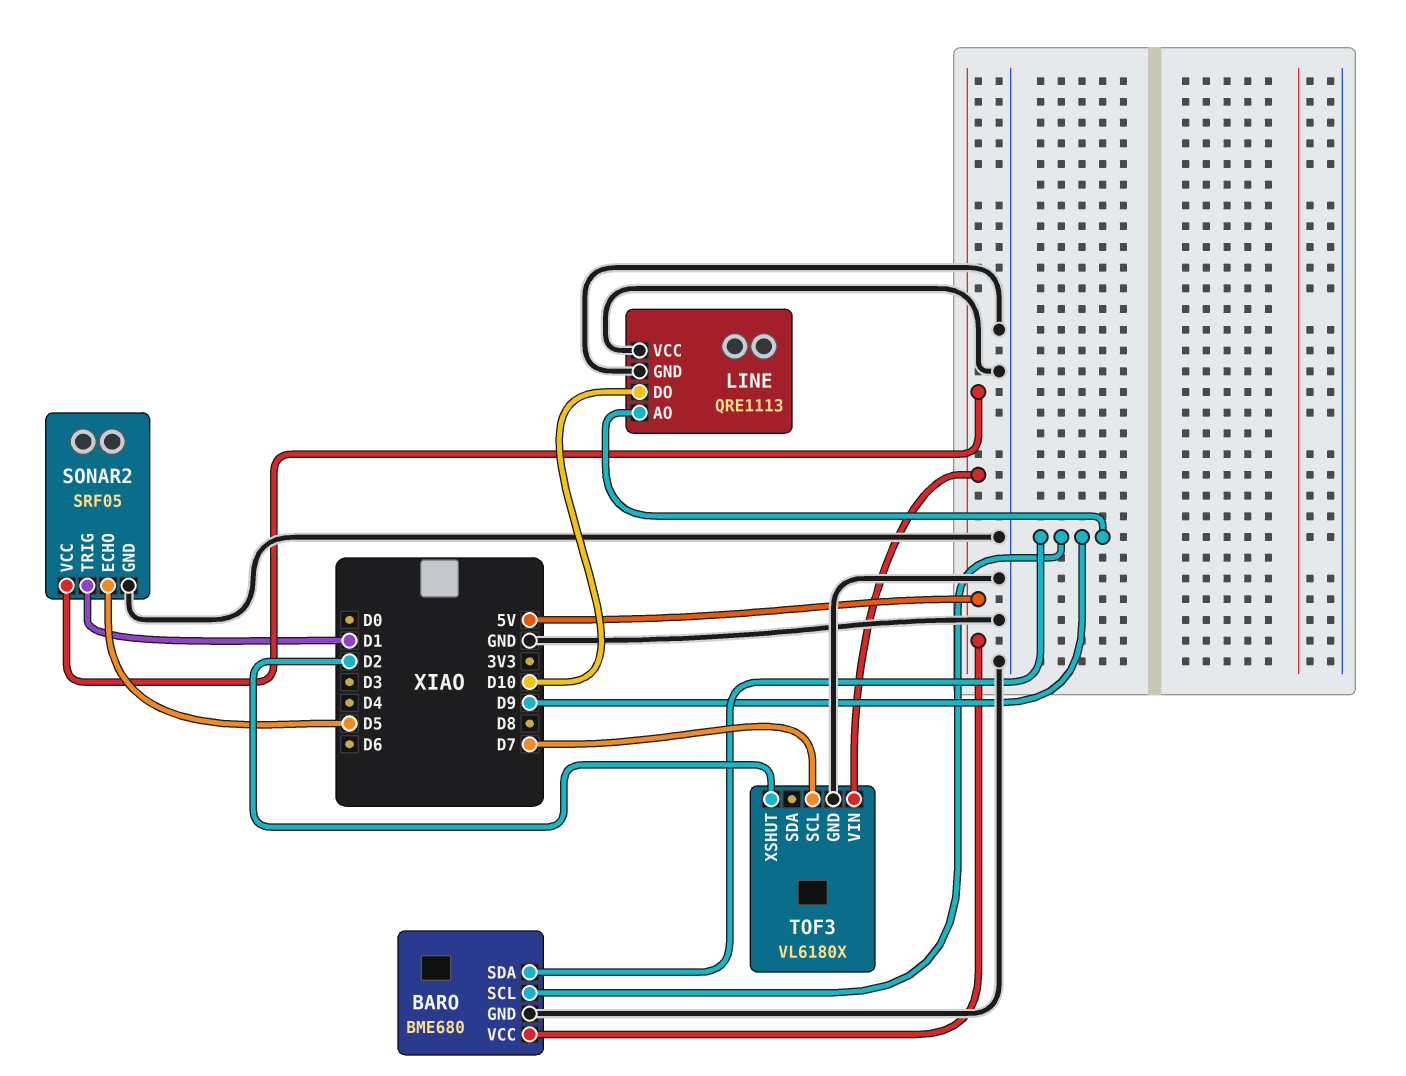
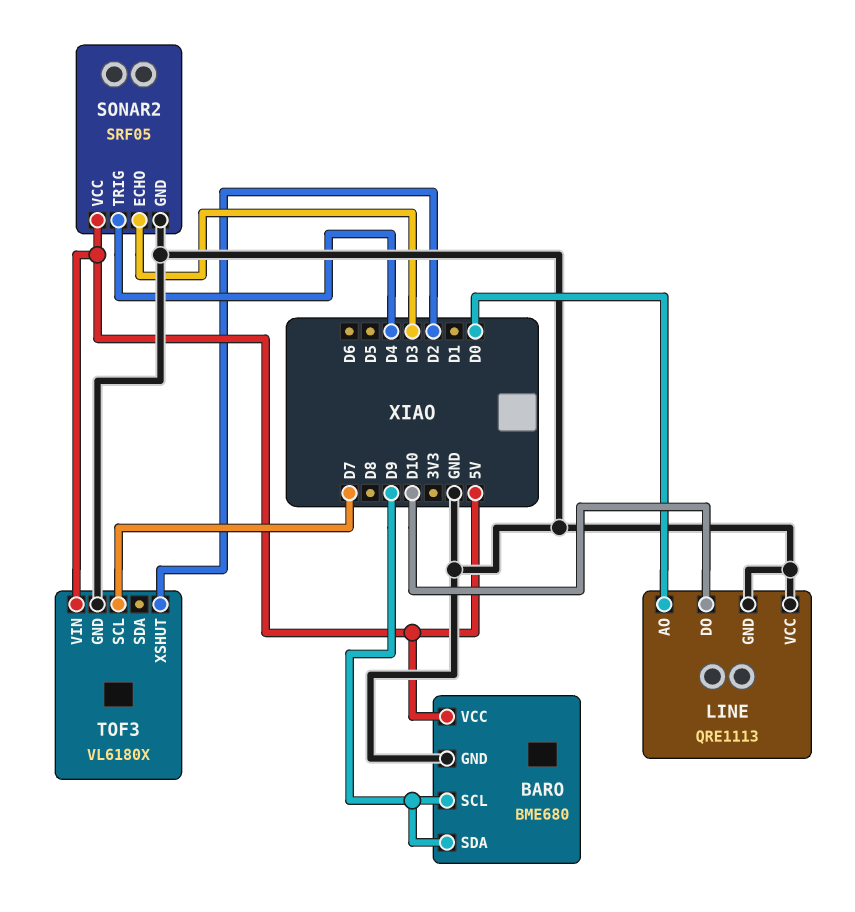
LINE pin AO: D9 -> D0
SONAR2 pin ECHO: D5 -> D3
SONAR2 pin TRIG: D1 -> D4

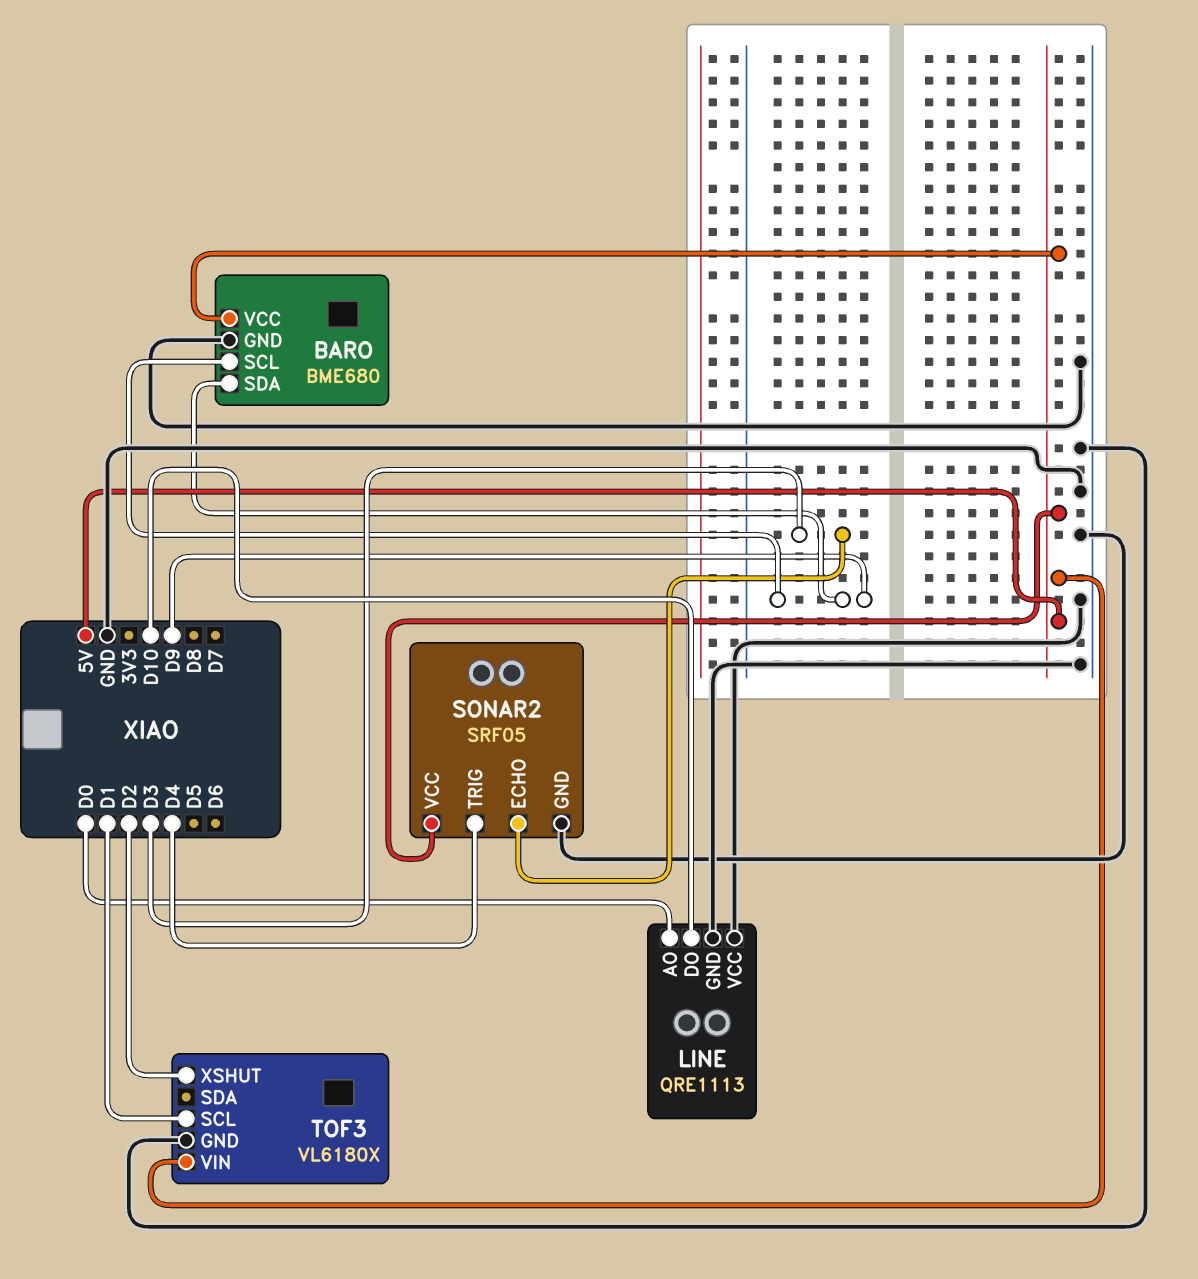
TOF3 pin SCL: D7 -> D1

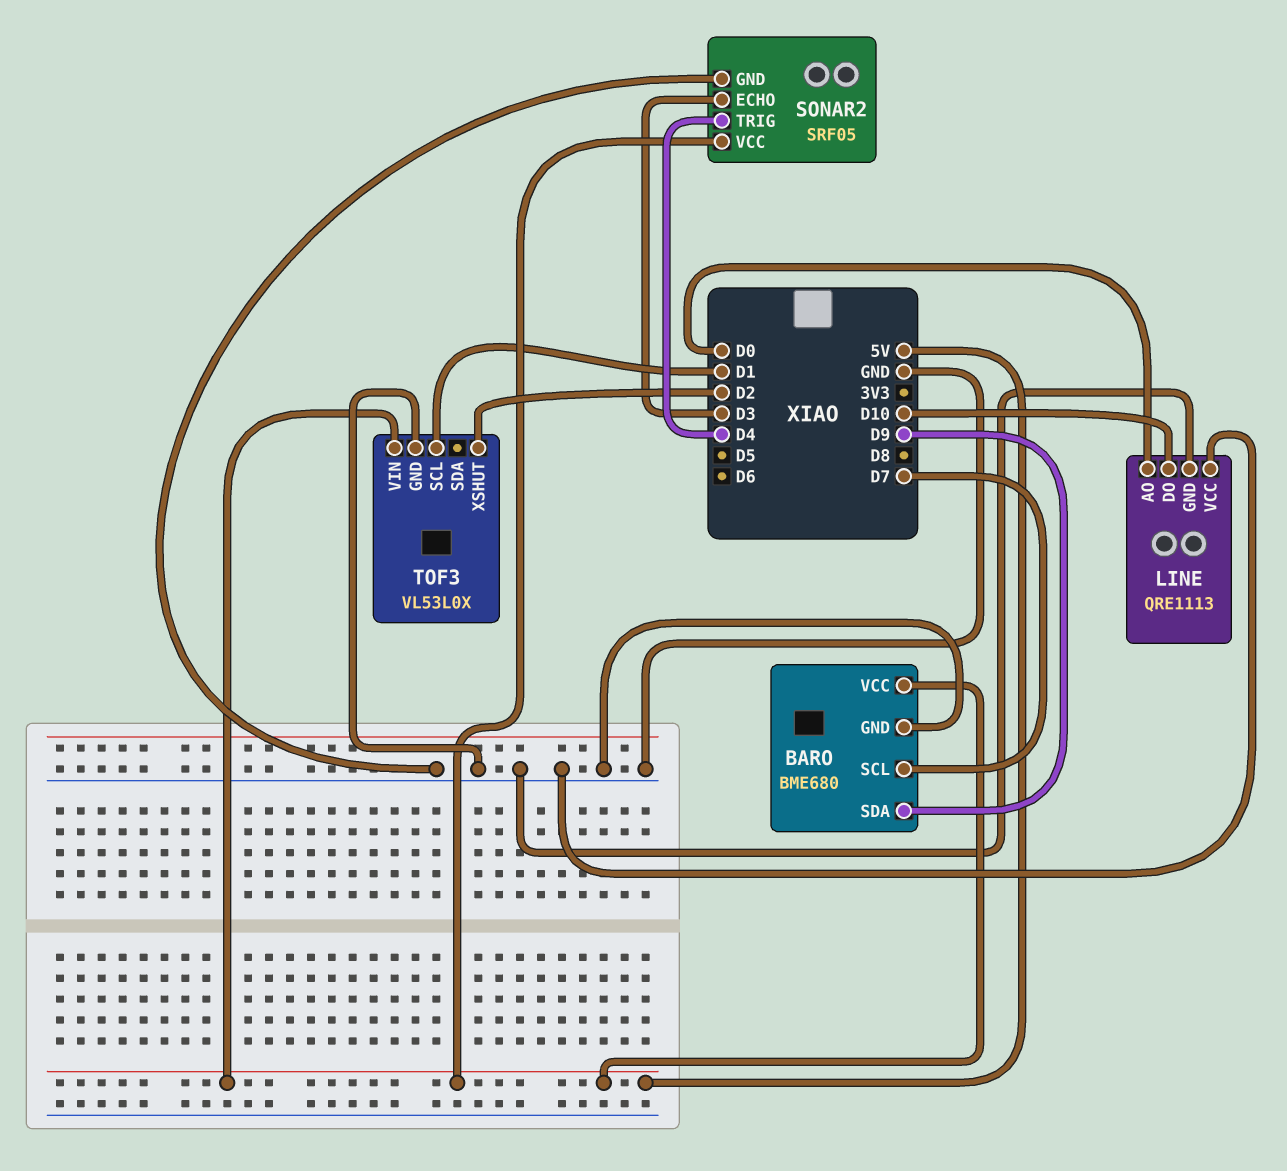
BARO pin SCL: D9 -> D7
TOF3: VL6180X -> VL53L0X

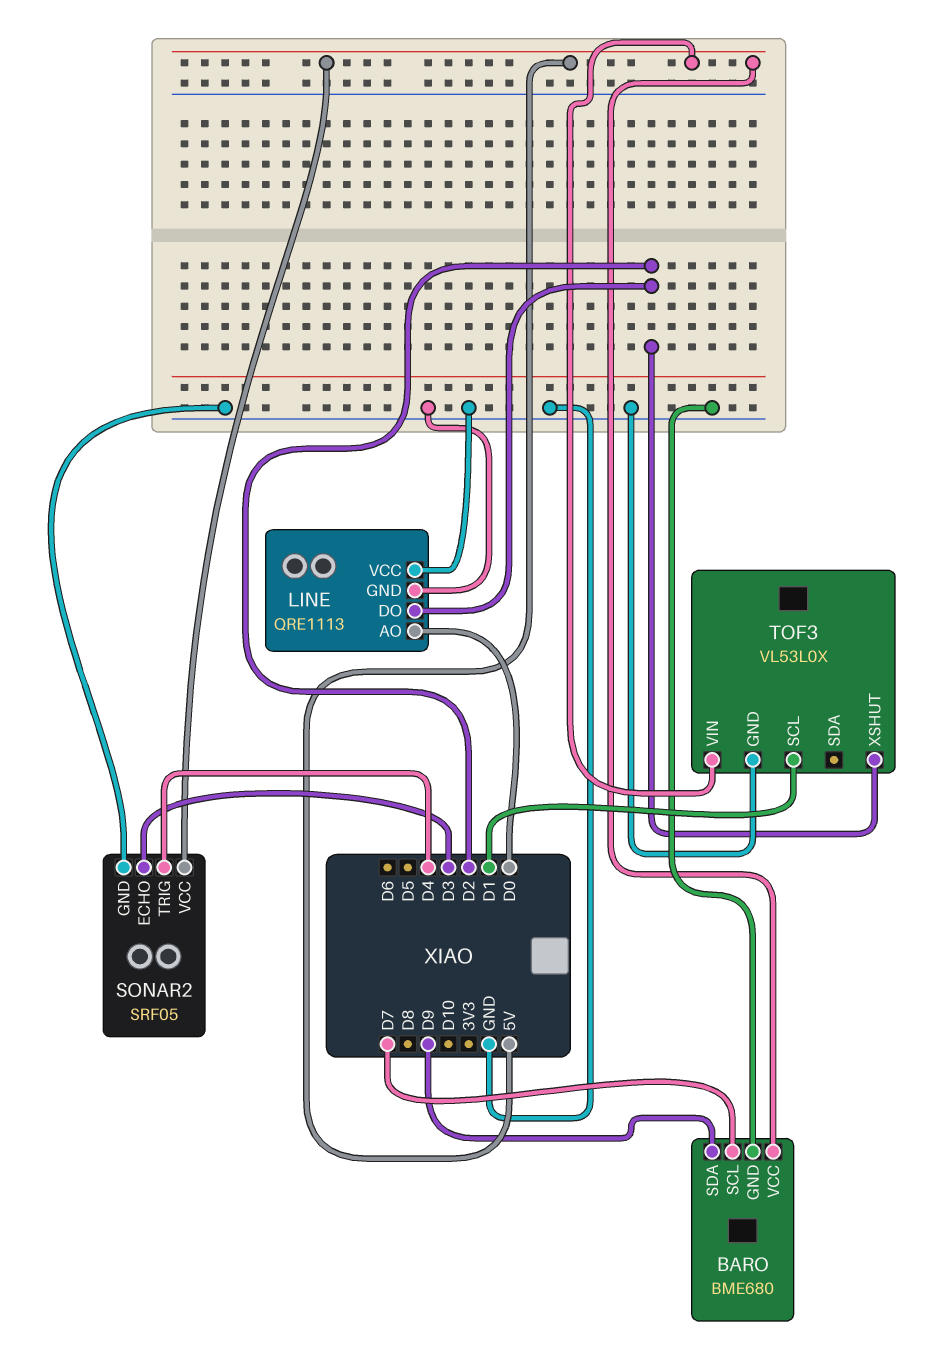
LINE pin DO: D10 -> D2

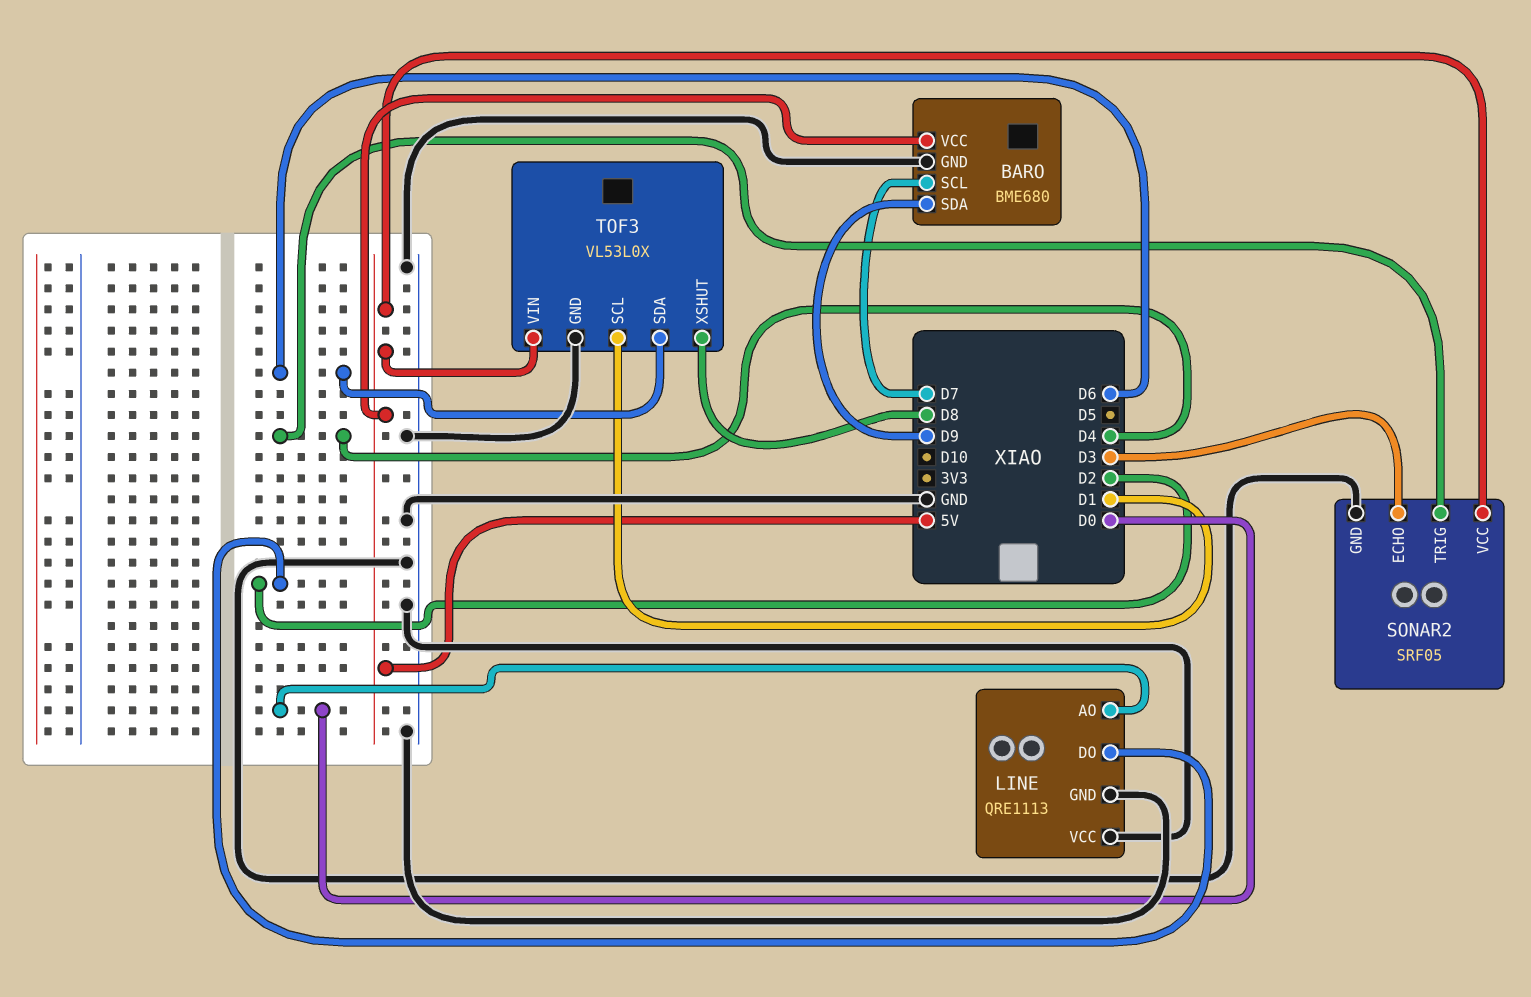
TOF3 pin SDA: none -> D6
TOF3 pin XSHUT: D2 -> D8

